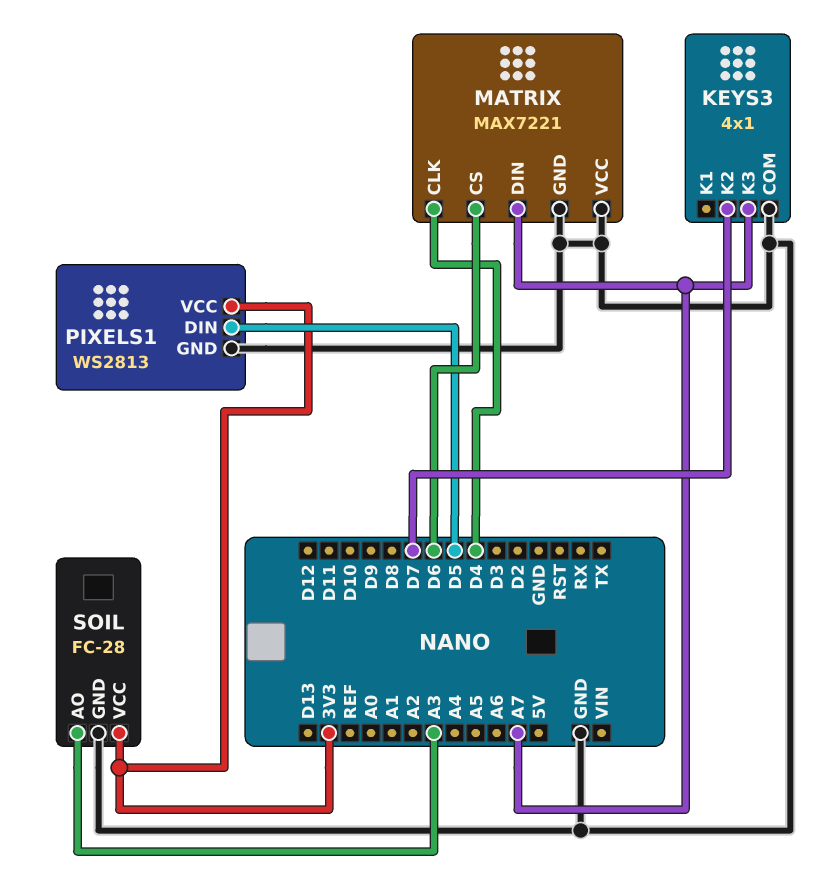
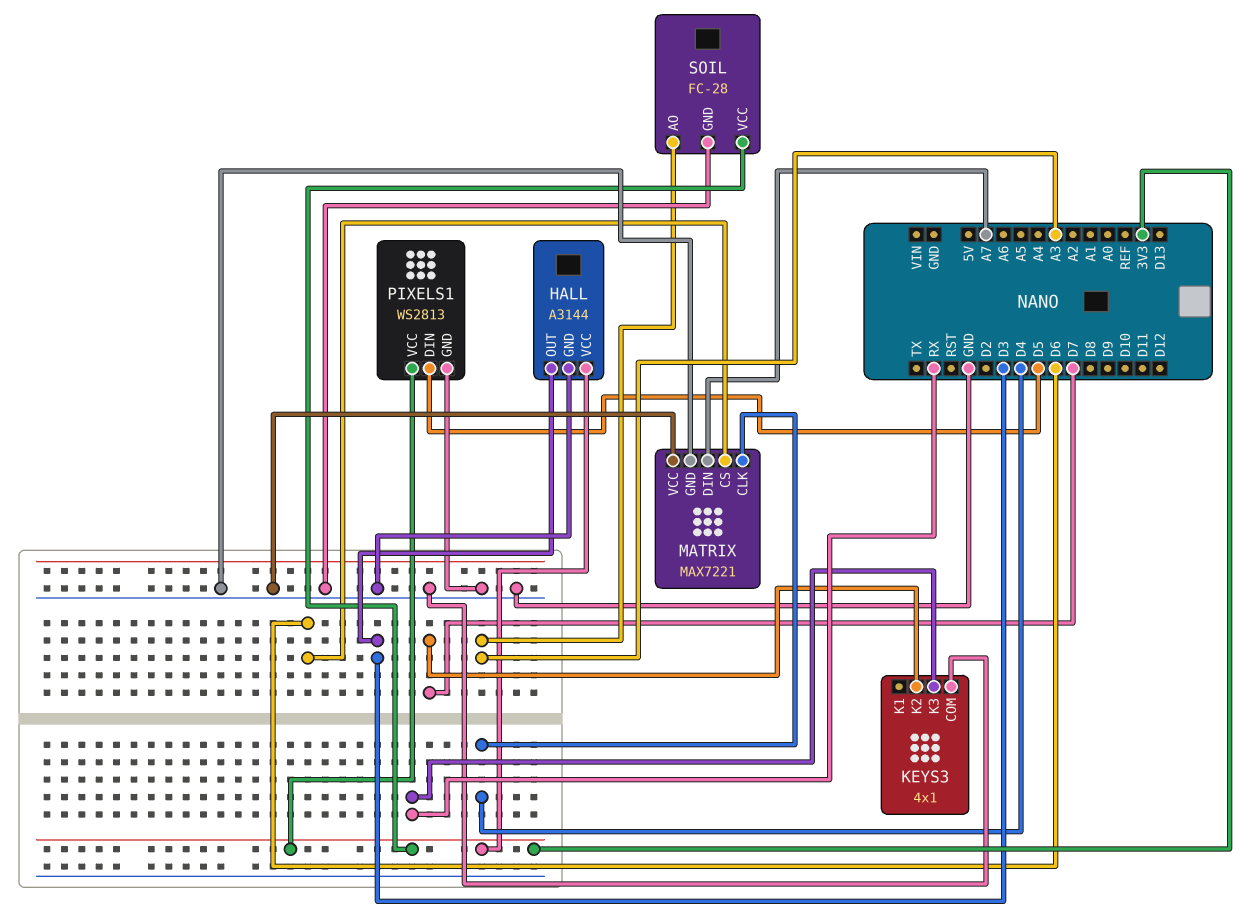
HALL: none -> A3144
HALL pin GND: none -> GND
HALL pin OUT: none -> D3
HALL pin VCC: none -> 3V3
KEYS3 pin K3: A7 -> RX

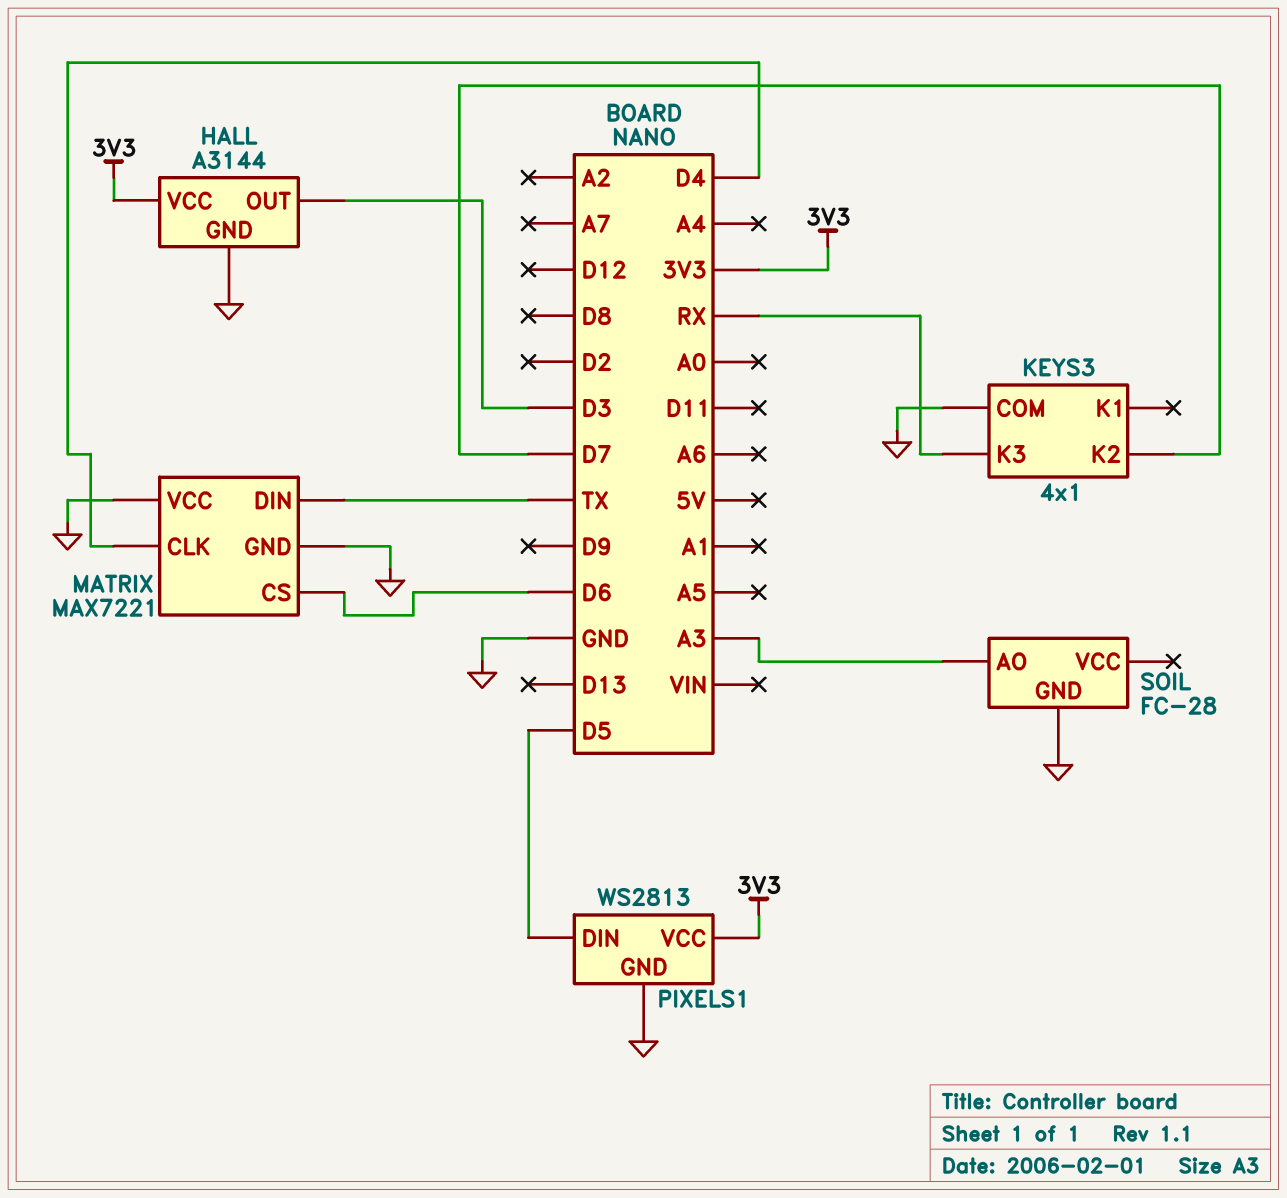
MATRIX pin DIN: A7 -> TX
SOIL pin VCC: 3V3 -> none

